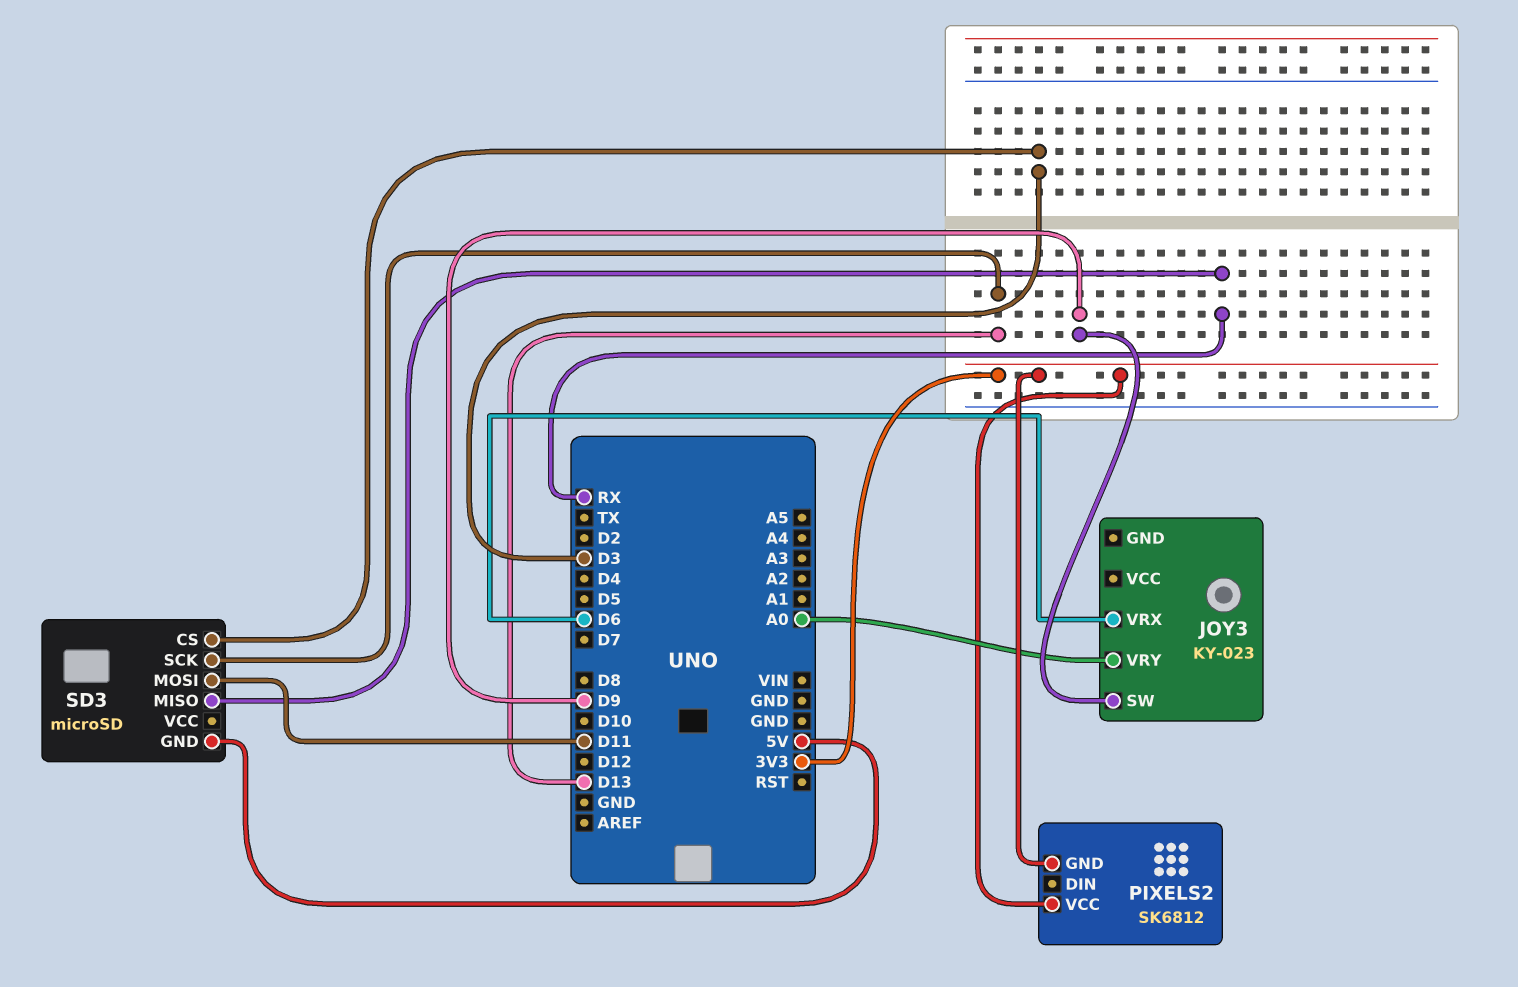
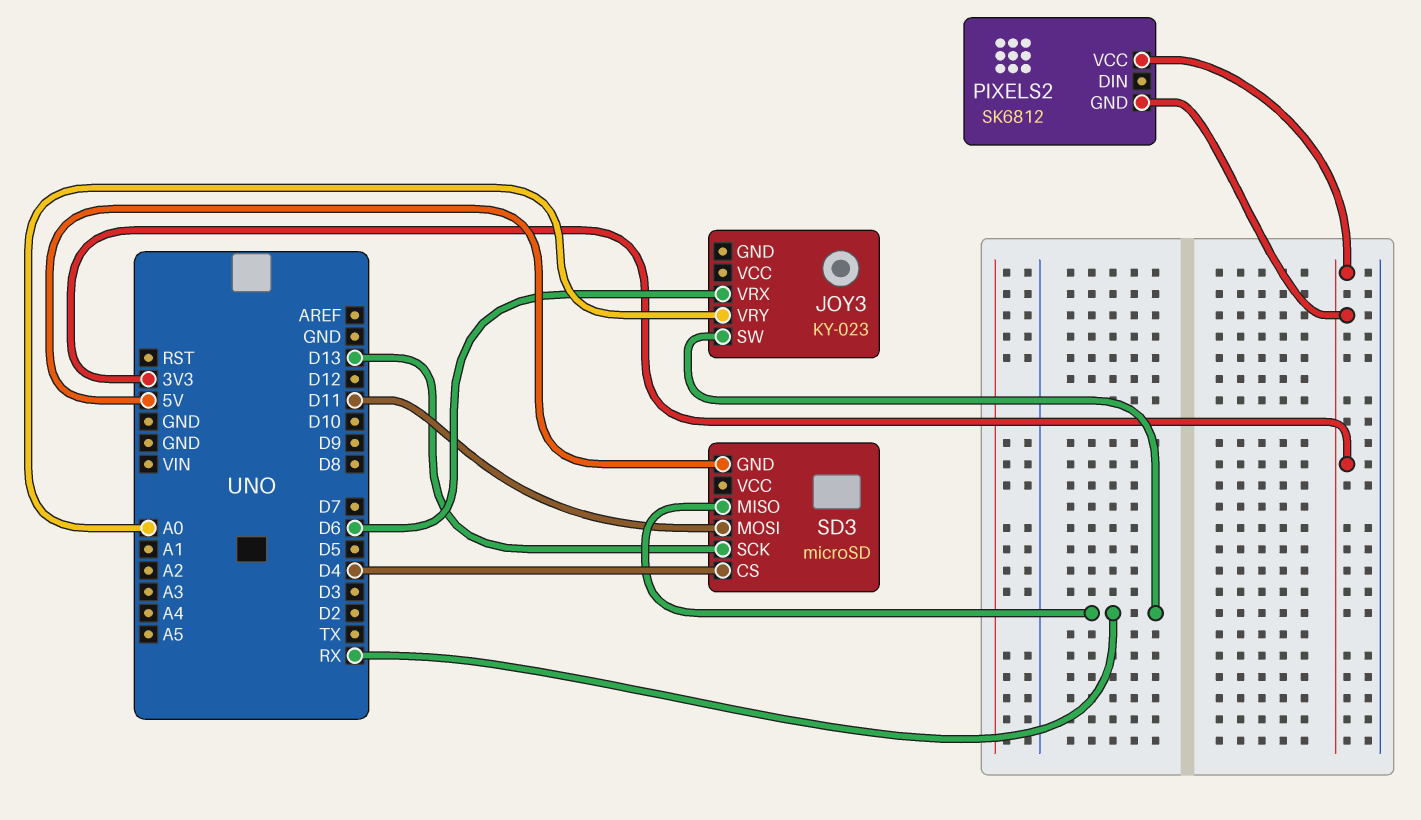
JOY3 pin SW: D9 -> RX
SD3 pin CS: D3 -> D4

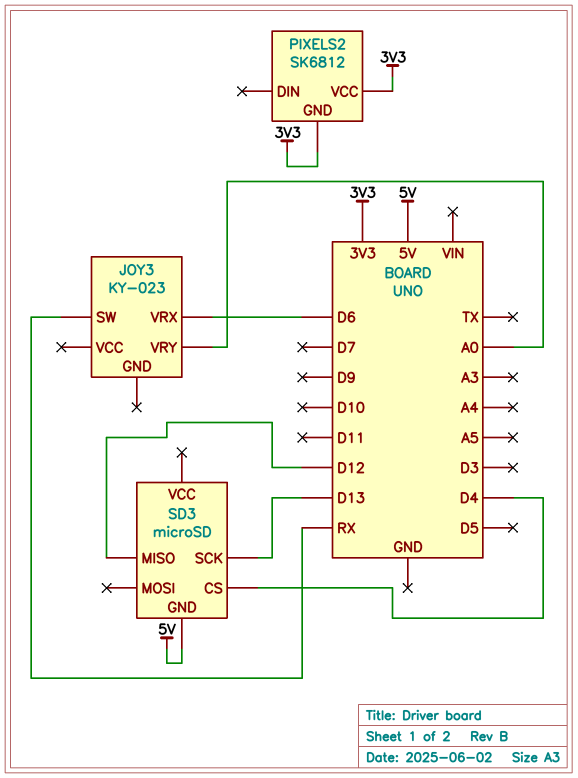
SD3 pin MISO: RX -> D12
SD3 pin MOSI: D11 -> none

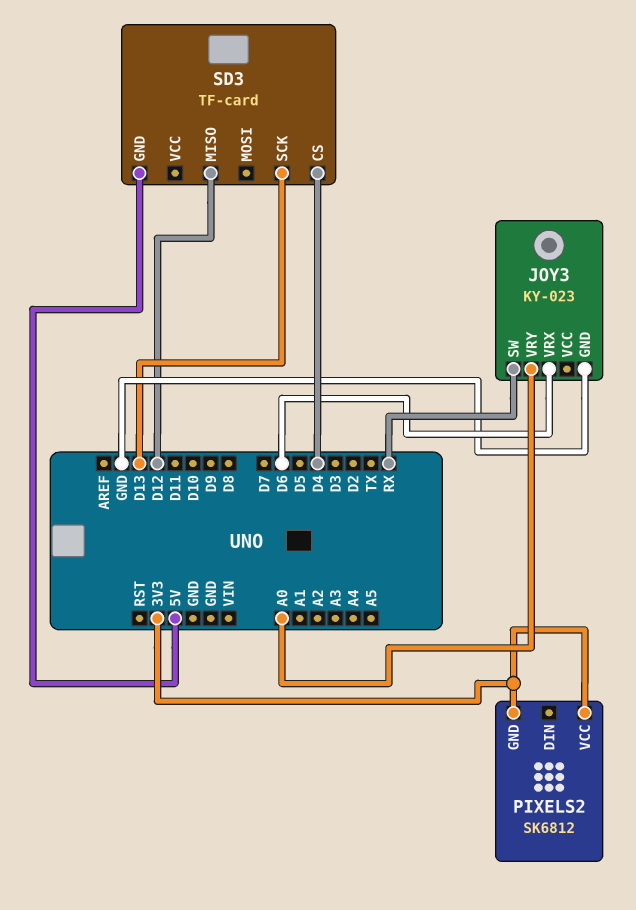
JOY3 pin GND: none -> GND
SD3: microSD -> TF-card

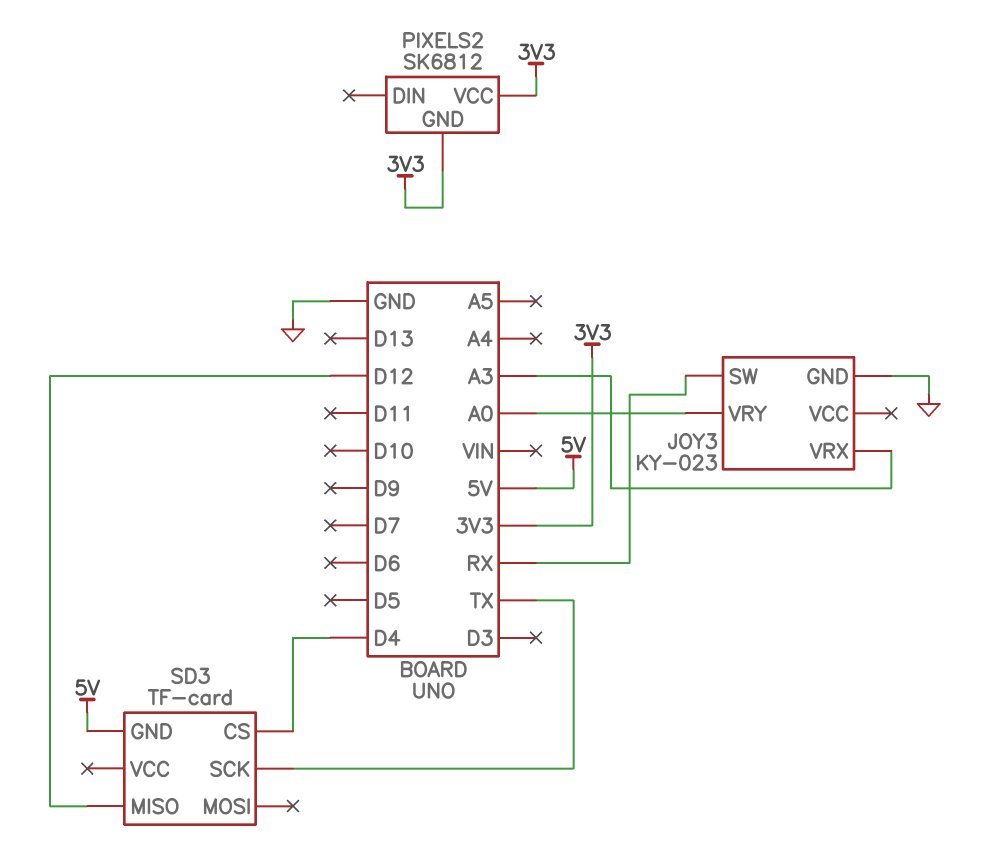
JOY3 pin VRX: D6 -> A3
SD3 pin SCK: D13 -> TX

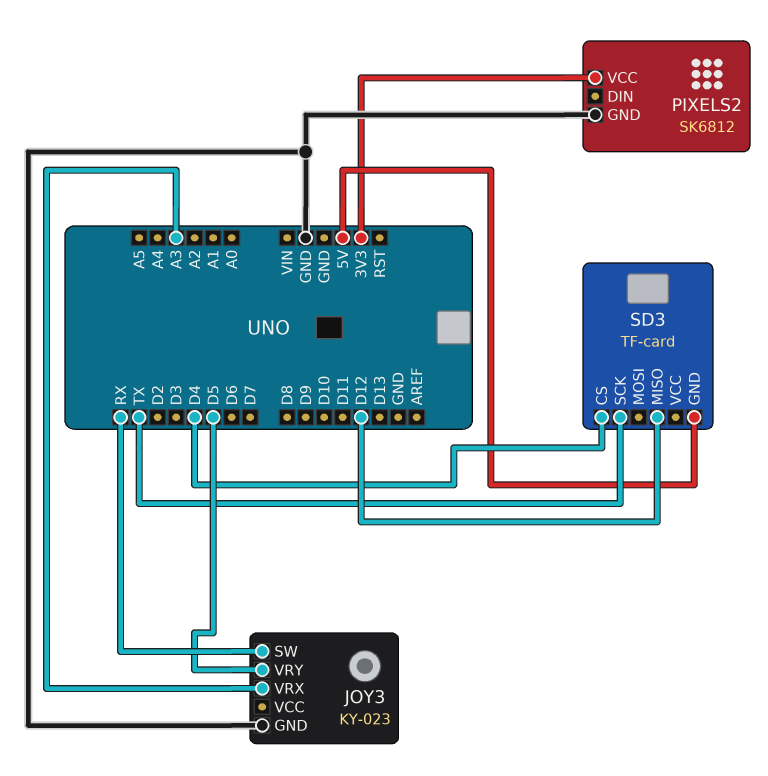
JOY3 pin VRY: A0 -> D5
PIXELS2 pin GND: 3V3 -> GND

